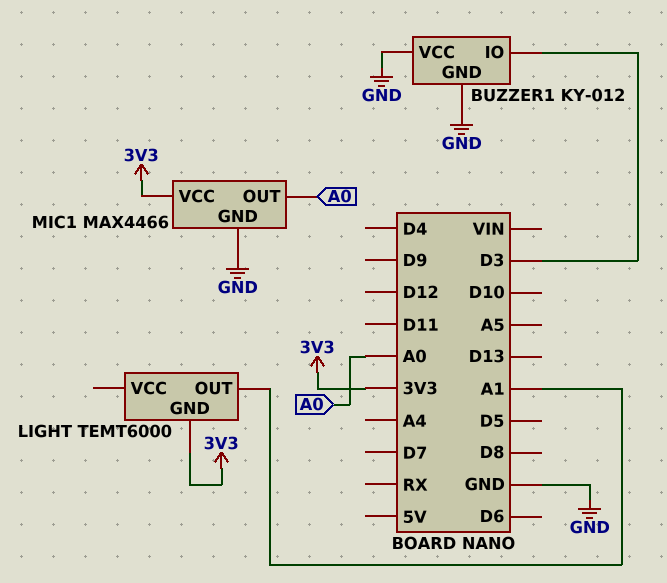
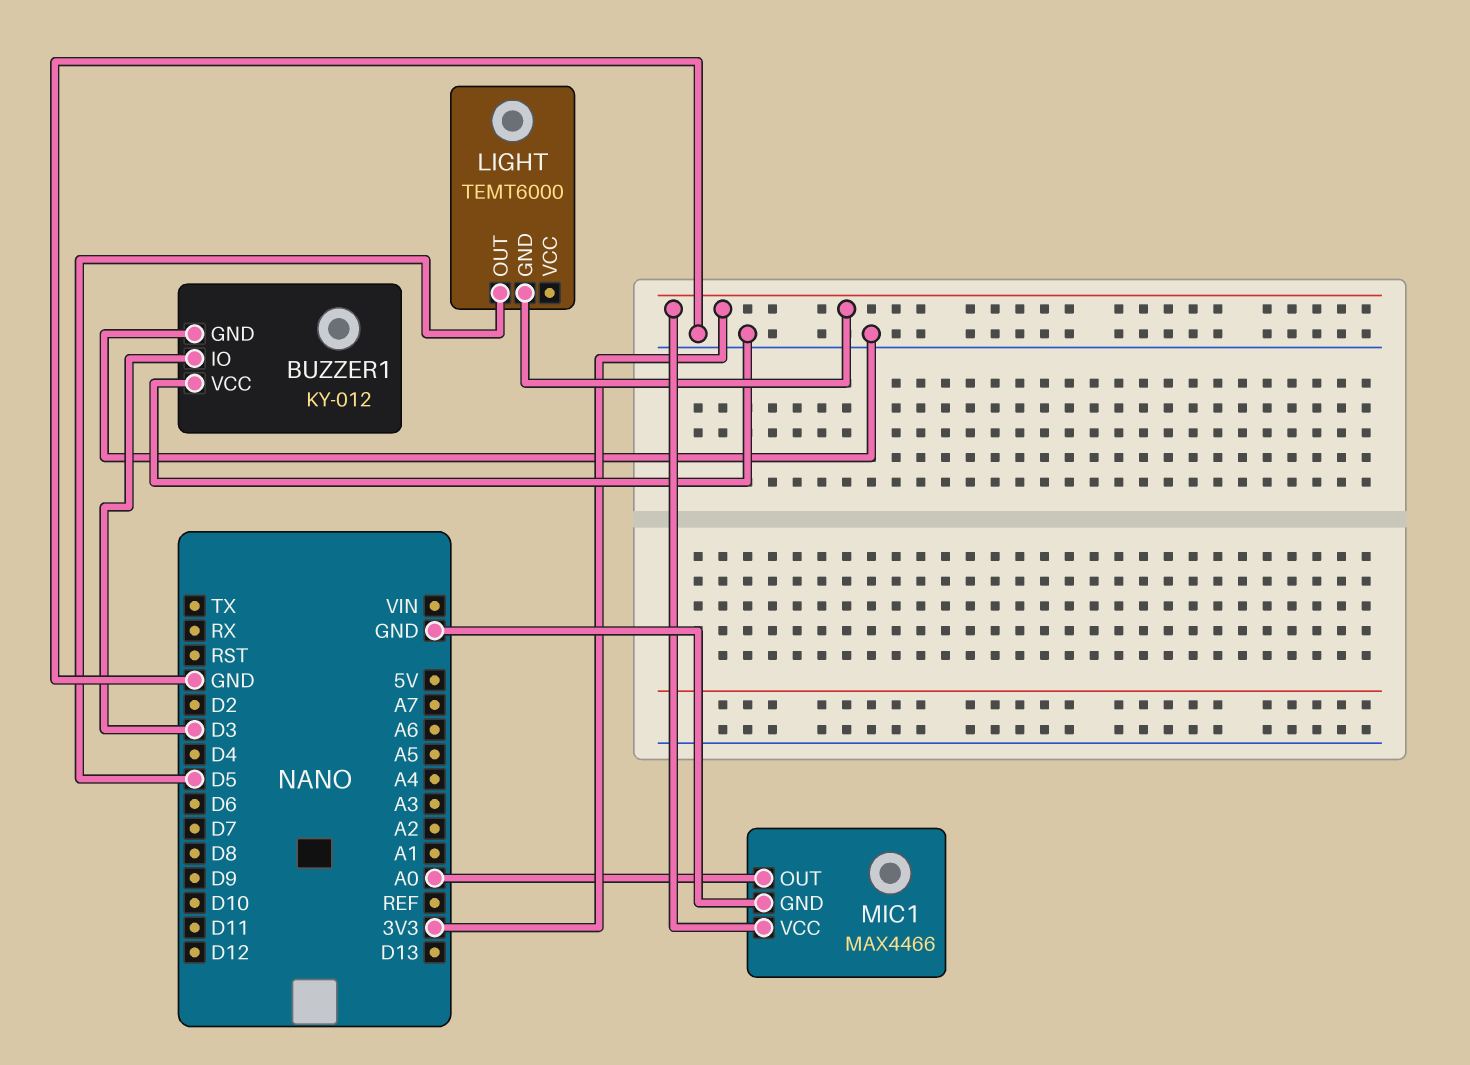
LIGHT pin OUT: A1 -> D5

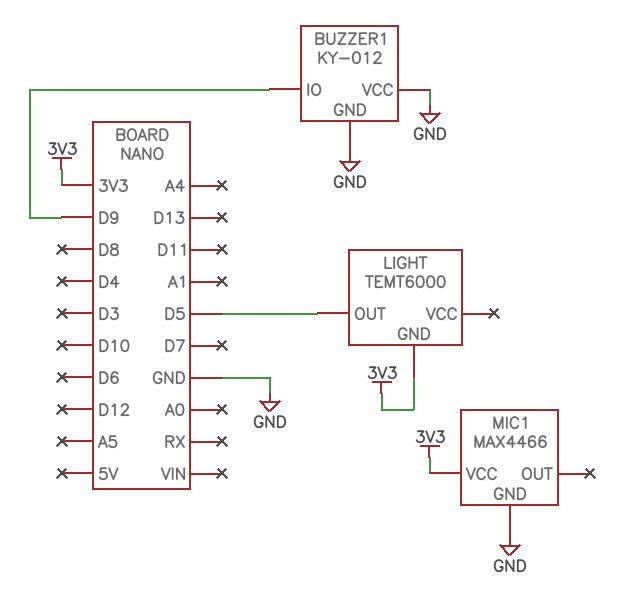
BUZZER1 pin IO: D3 -> D9
MIC1 pin OUT: A0 -> none

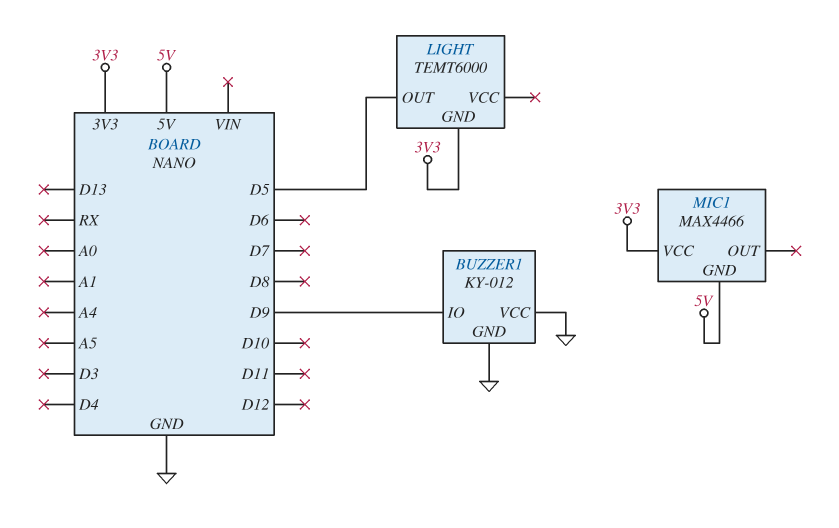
MIC1 pin GND: GND -> 5V

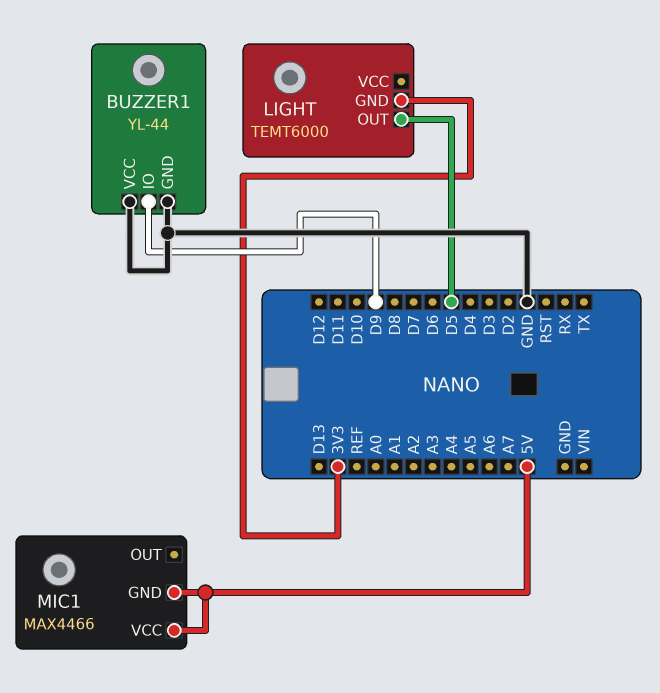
BUZZER1: KY-012 -> YL-44
MIC1 pin VCC: 3V3 -> 5V

